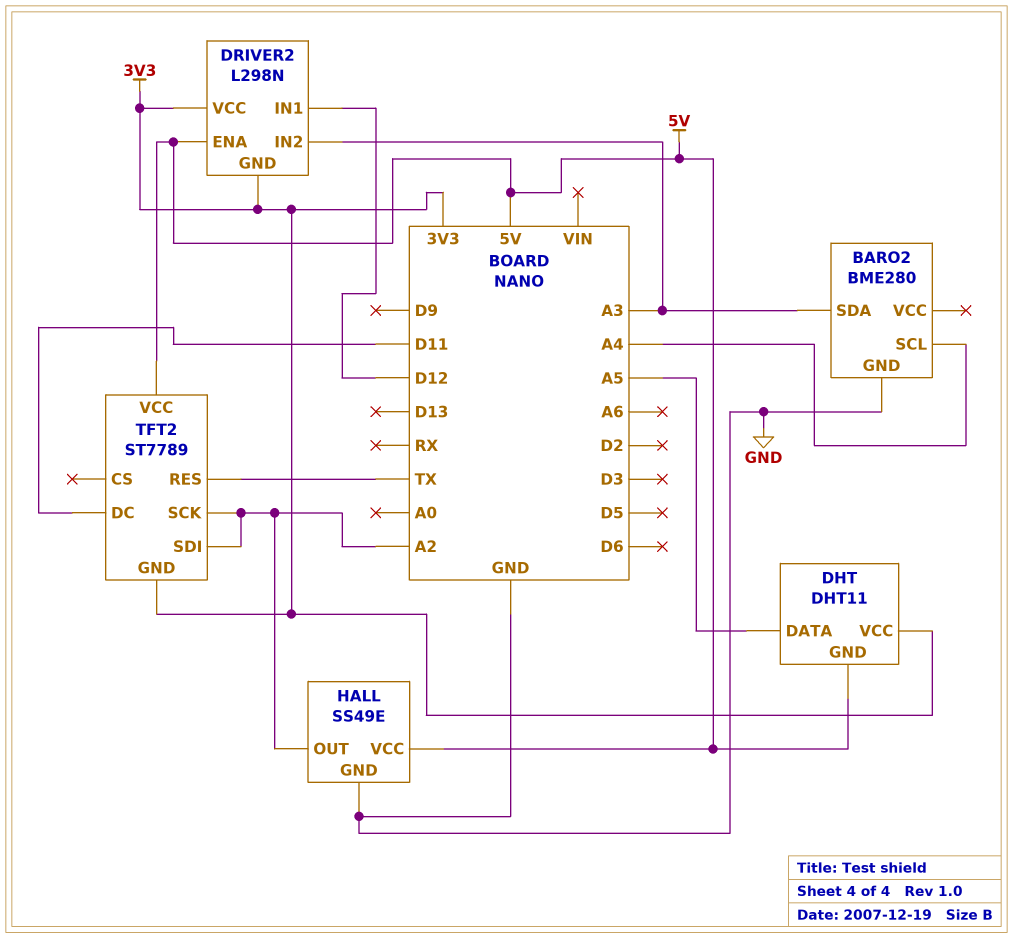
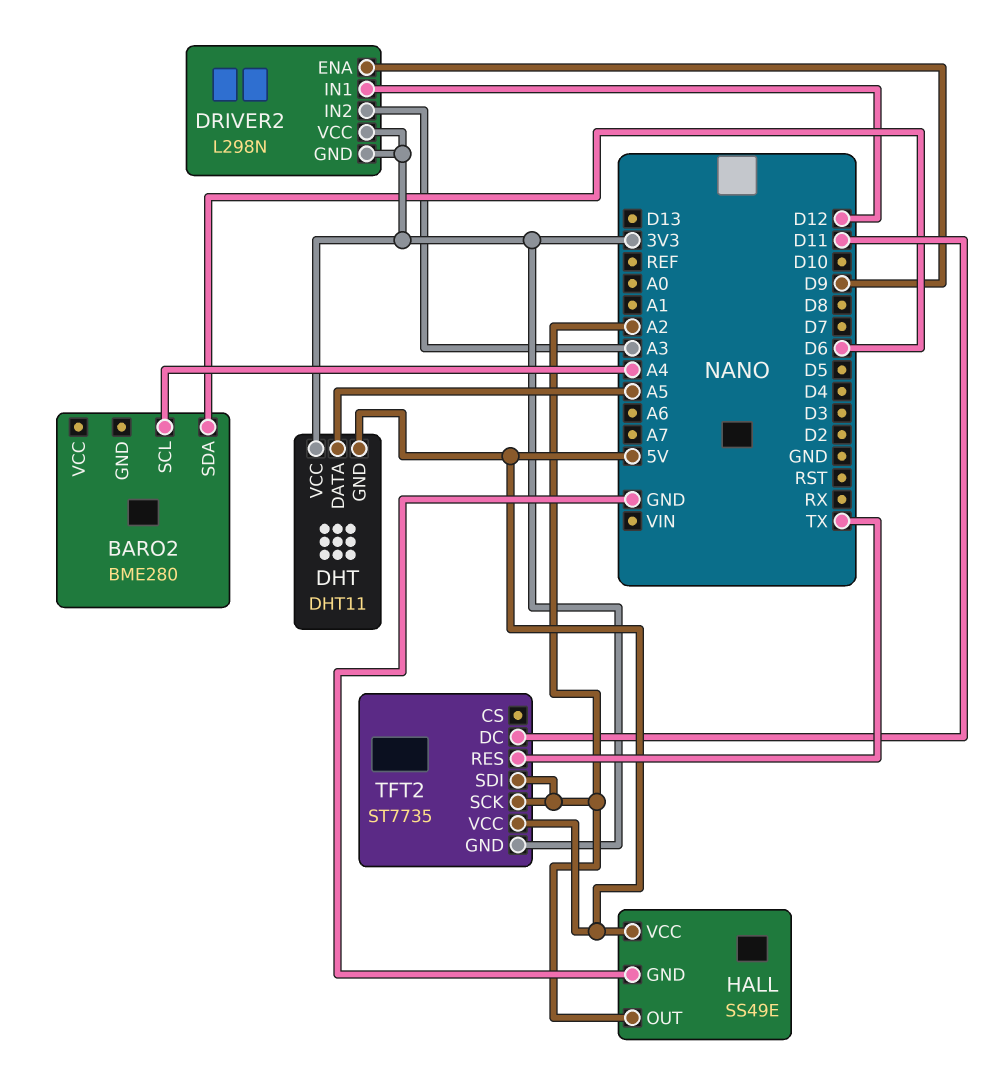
BARO2 pin GND: GND -> none
BARO2 pin SDA: A3 -> D6
DRIVER2 pin ENA: 5V -> D9
TFT2: ST7789 -> ST7735

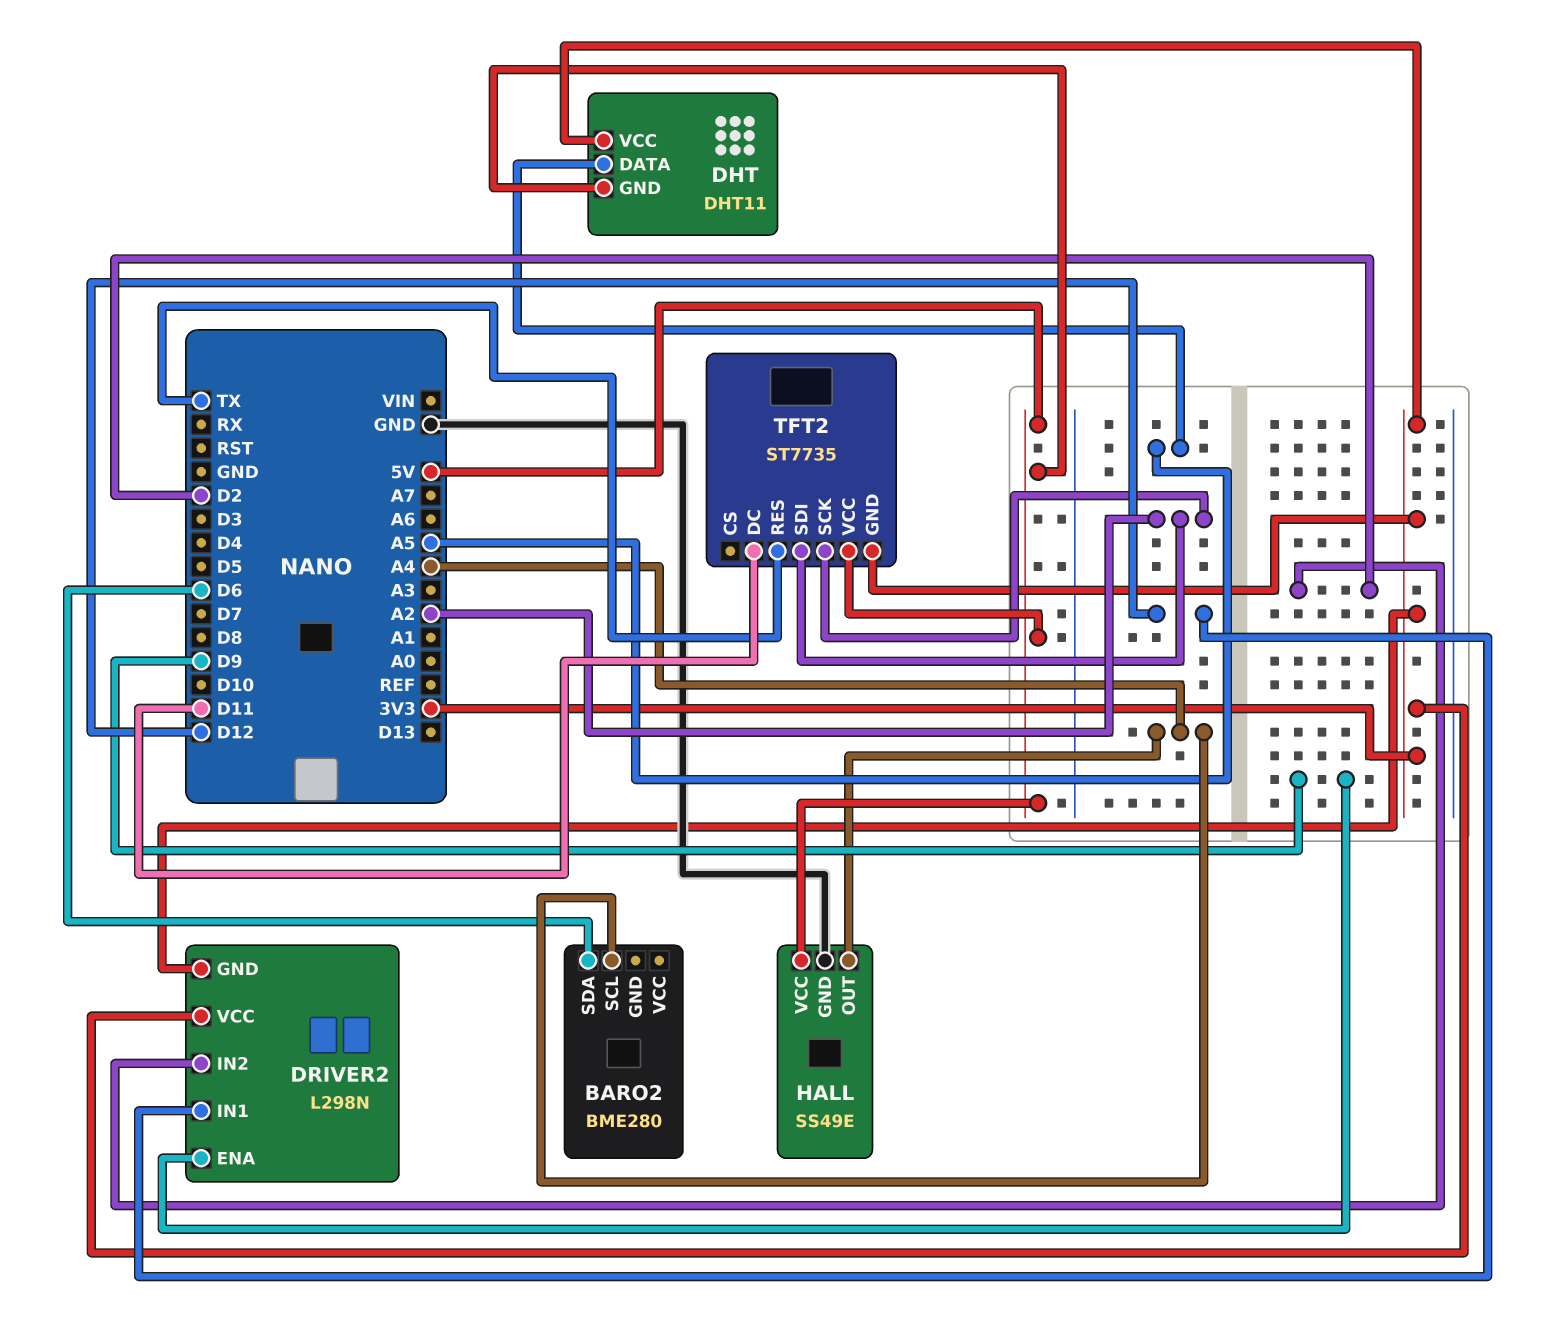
DRIVER2 pin IN2: A3 -> D2
HALL pin OUT: A2 -> A4

